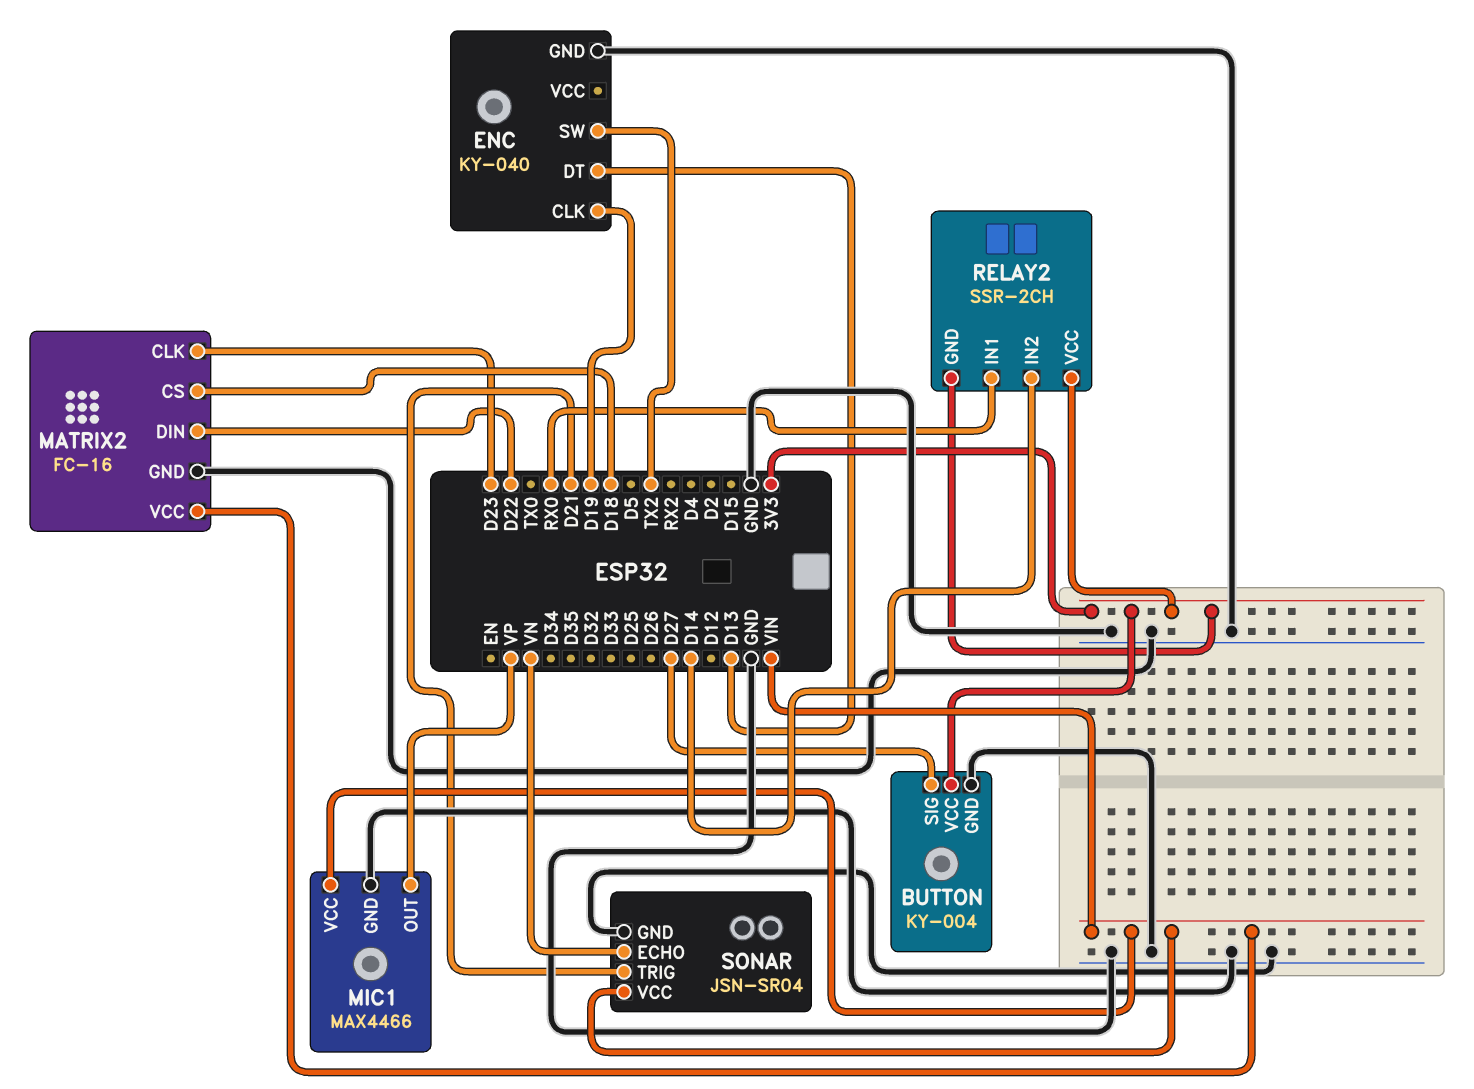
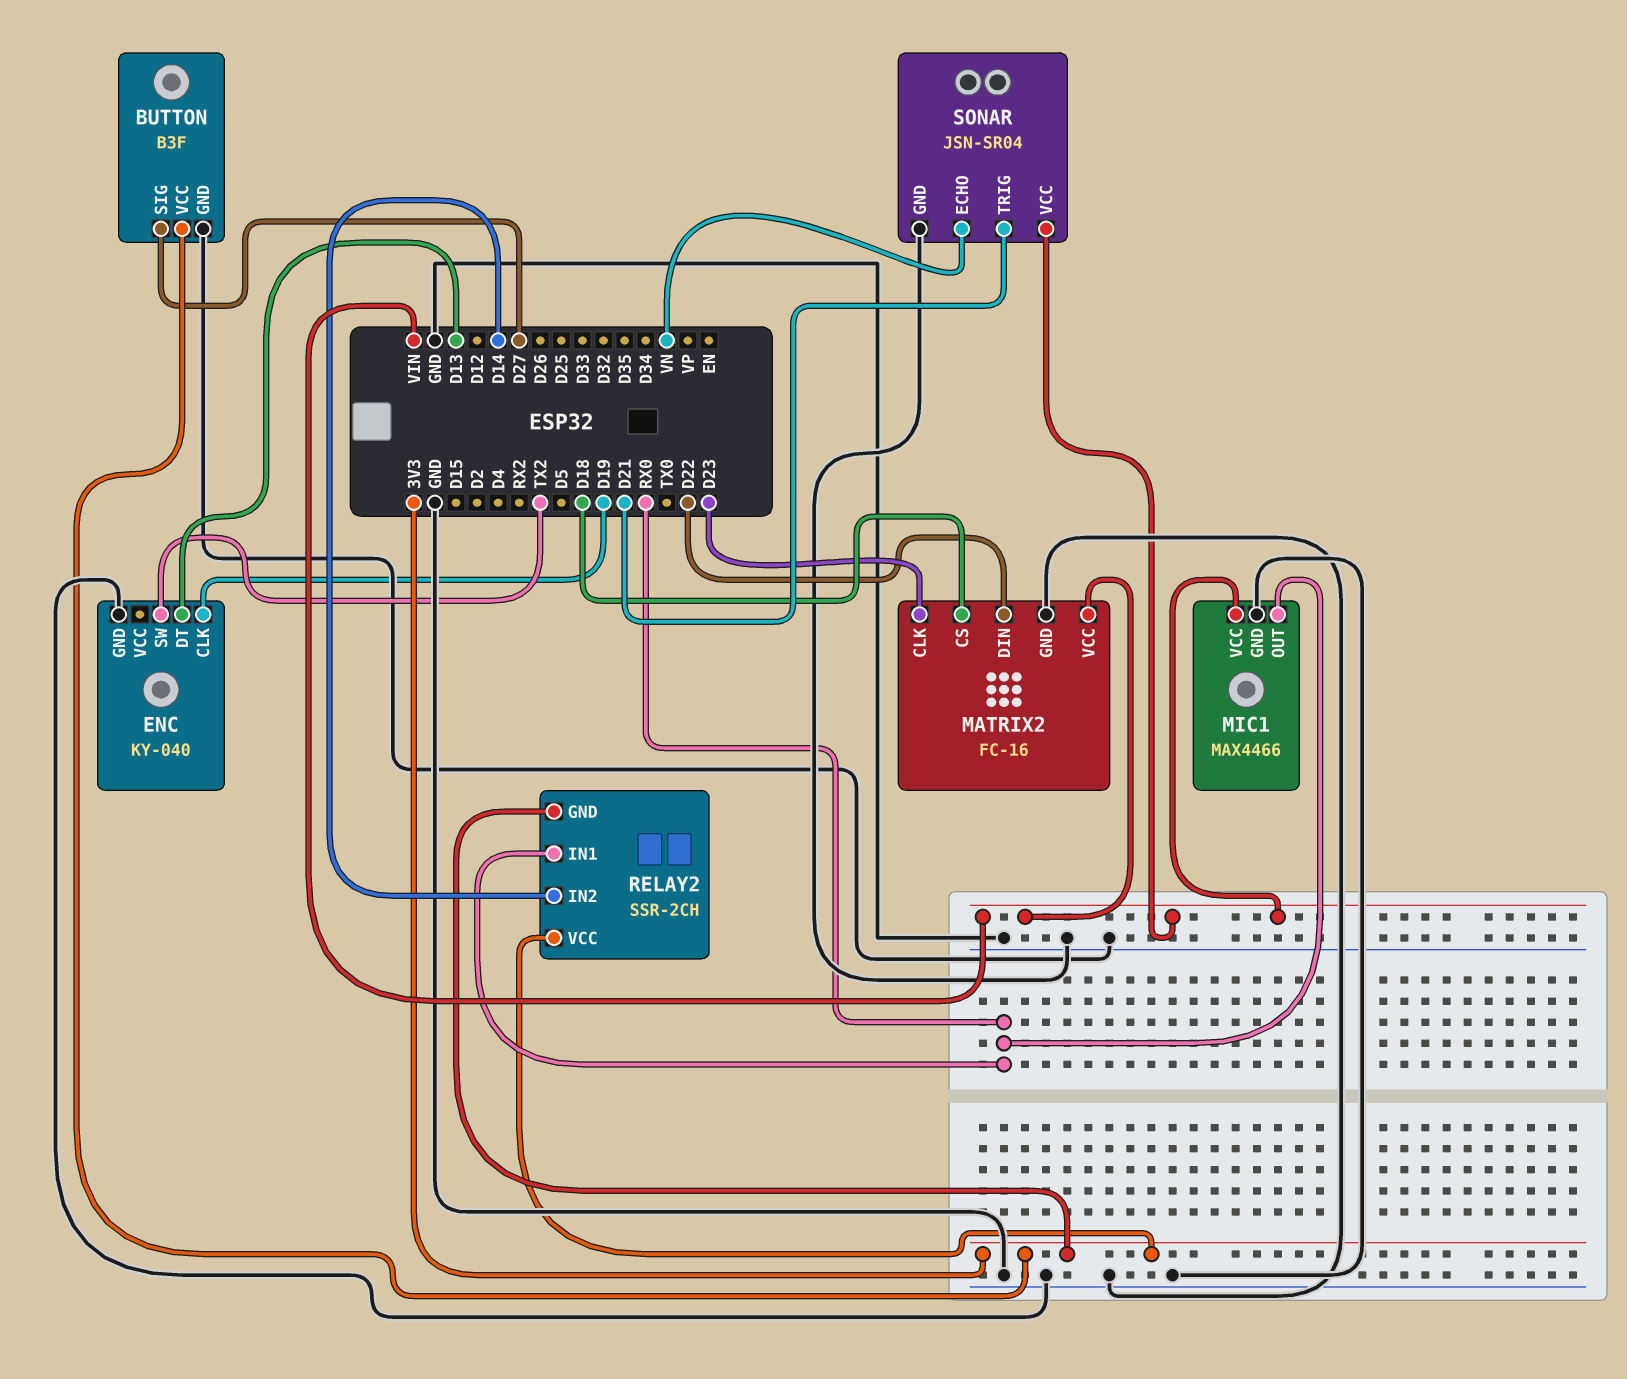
BUTTON: KY-004 -> B3F
MIC1 pin OUT: VP -> RX0

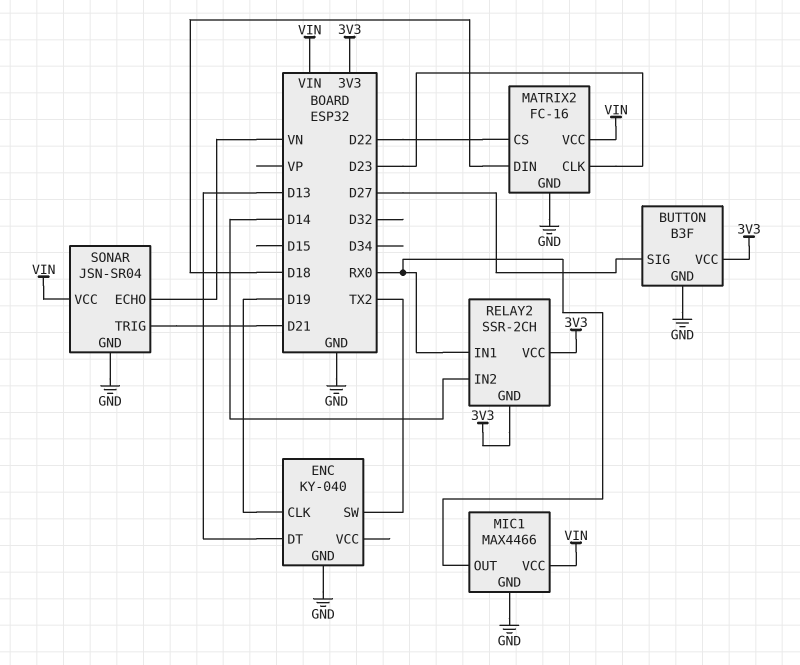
MATRIX2 pin CS: D18 -> D22
MATRIX2 pin DIN: D22 -> D18

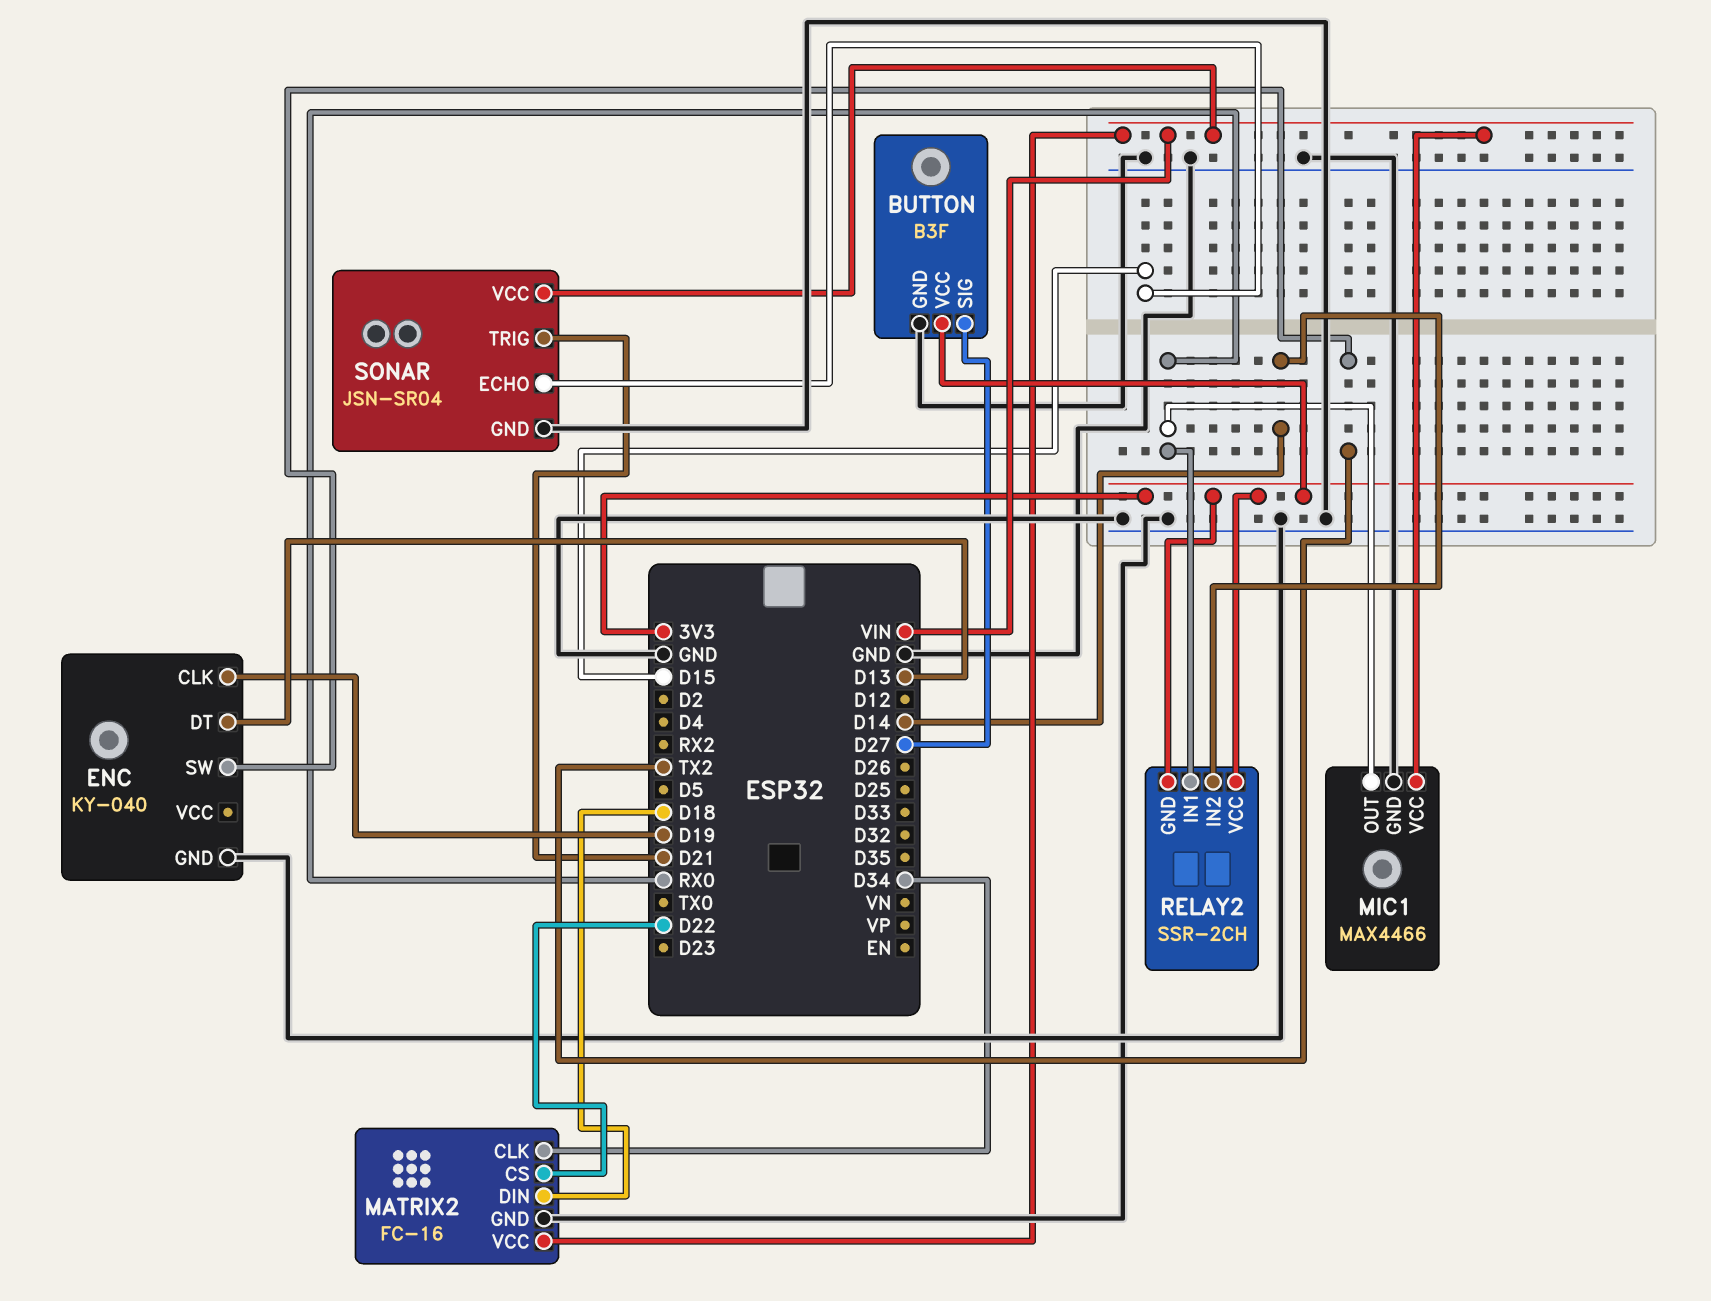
MATRIX2 pin CLK: D23 -> D34
SONAR pin ECHO: VN -> D15

